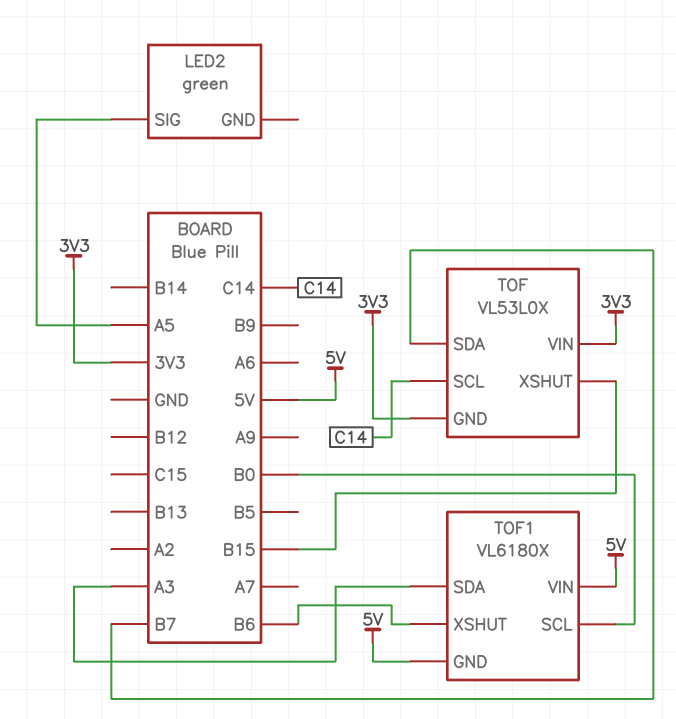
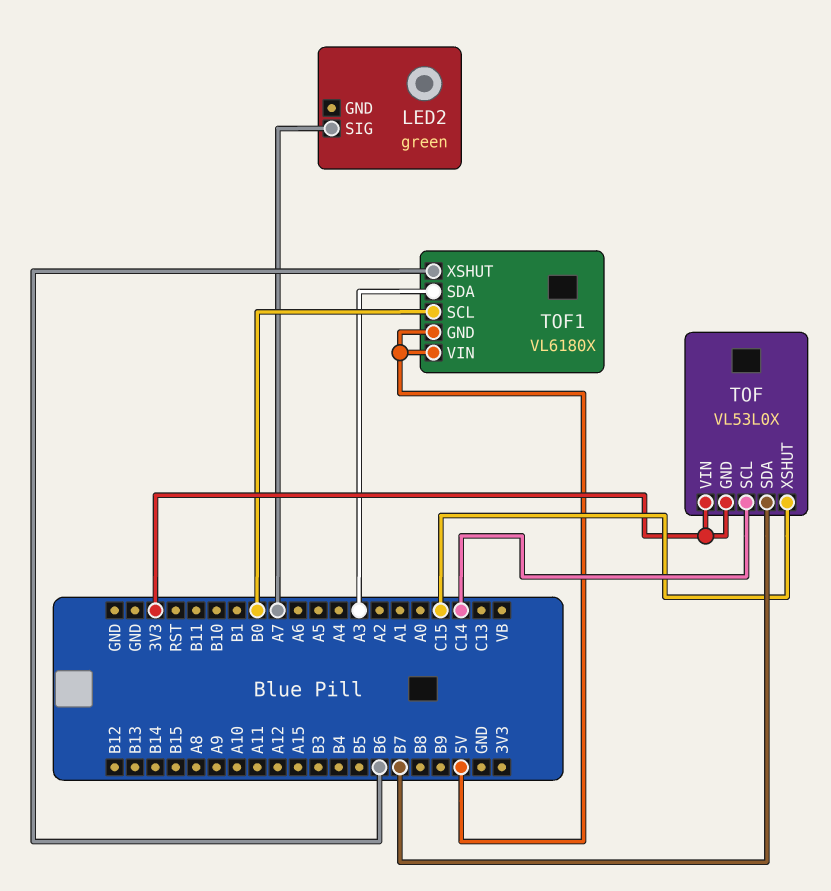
LED2 pin SIG: A5 -> A7
TOF pin XSHUT: B15 -> C15

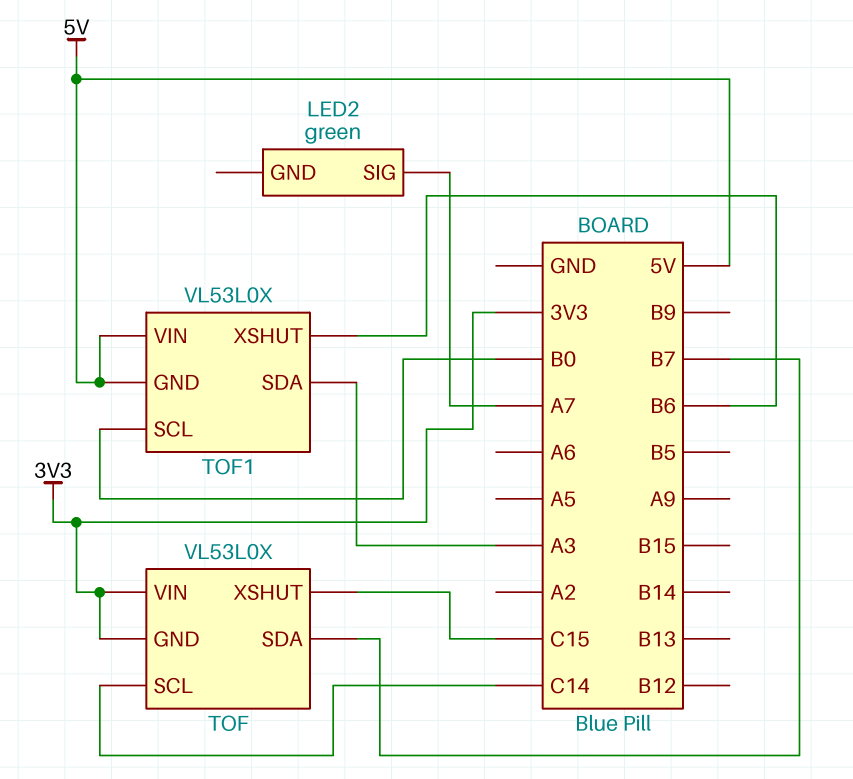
TOF1: VL6180X -> VL53L0X

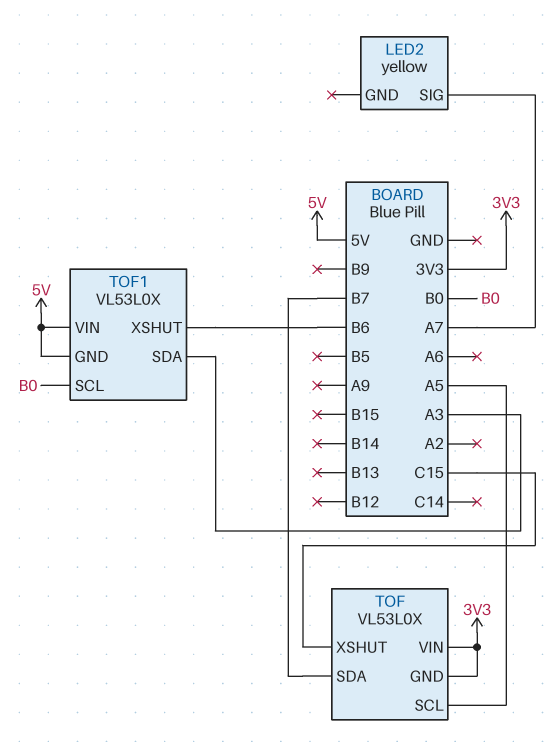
LED2: green -> yellow
TOF pin SCL: C14 -> A5

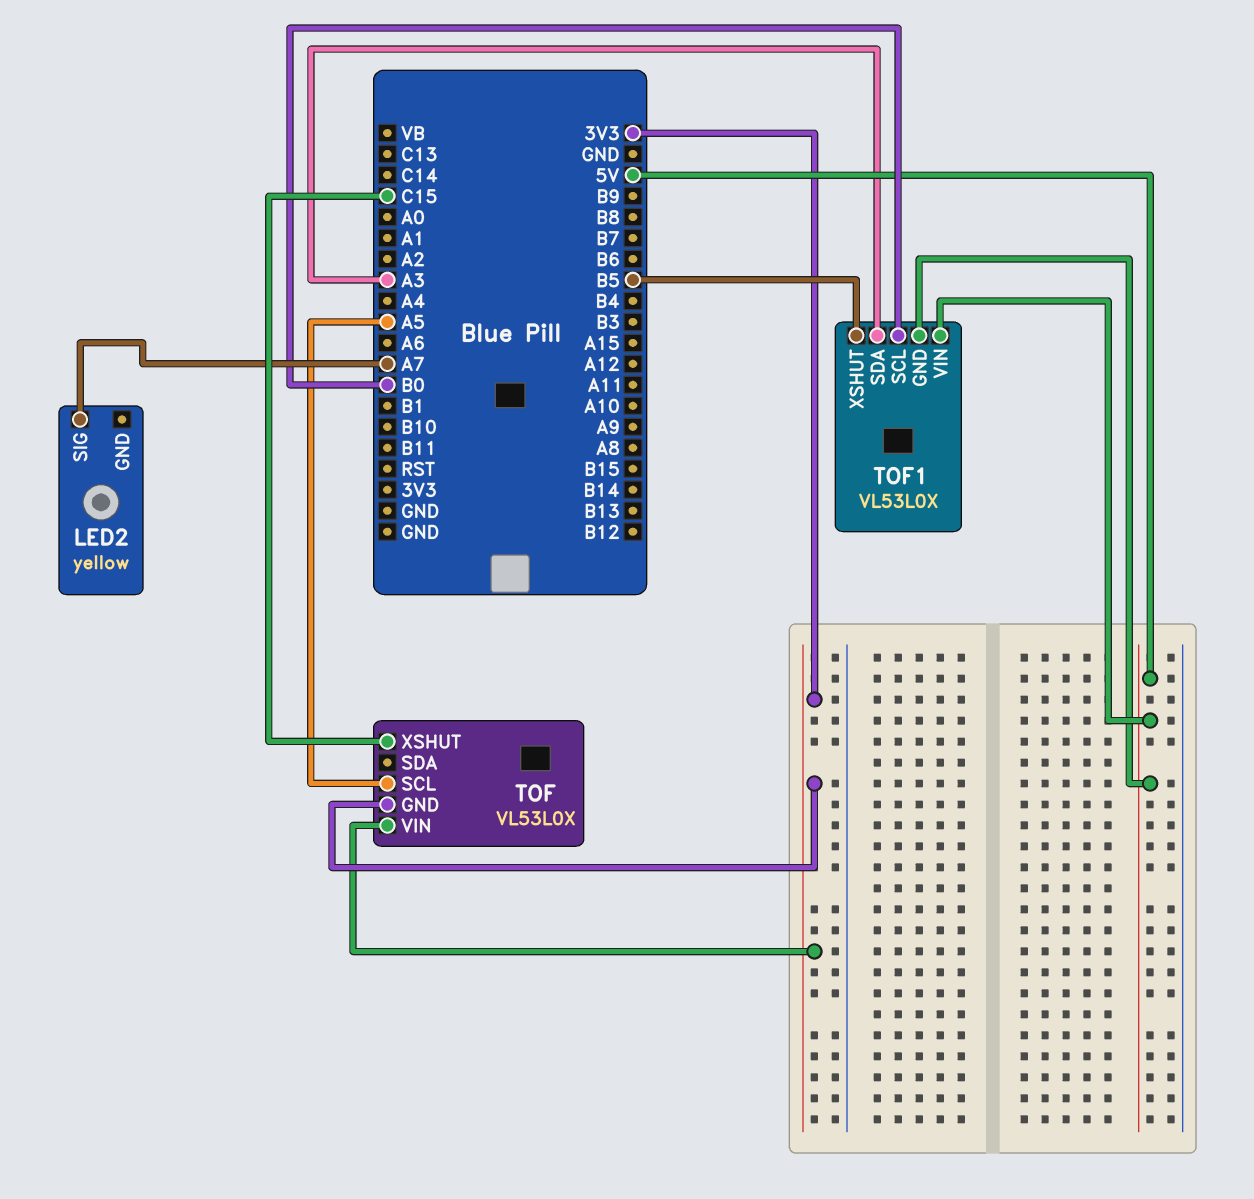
TOF pin SDA: B7 -> none
TOF1 pin XSHUT: B6 -> B5

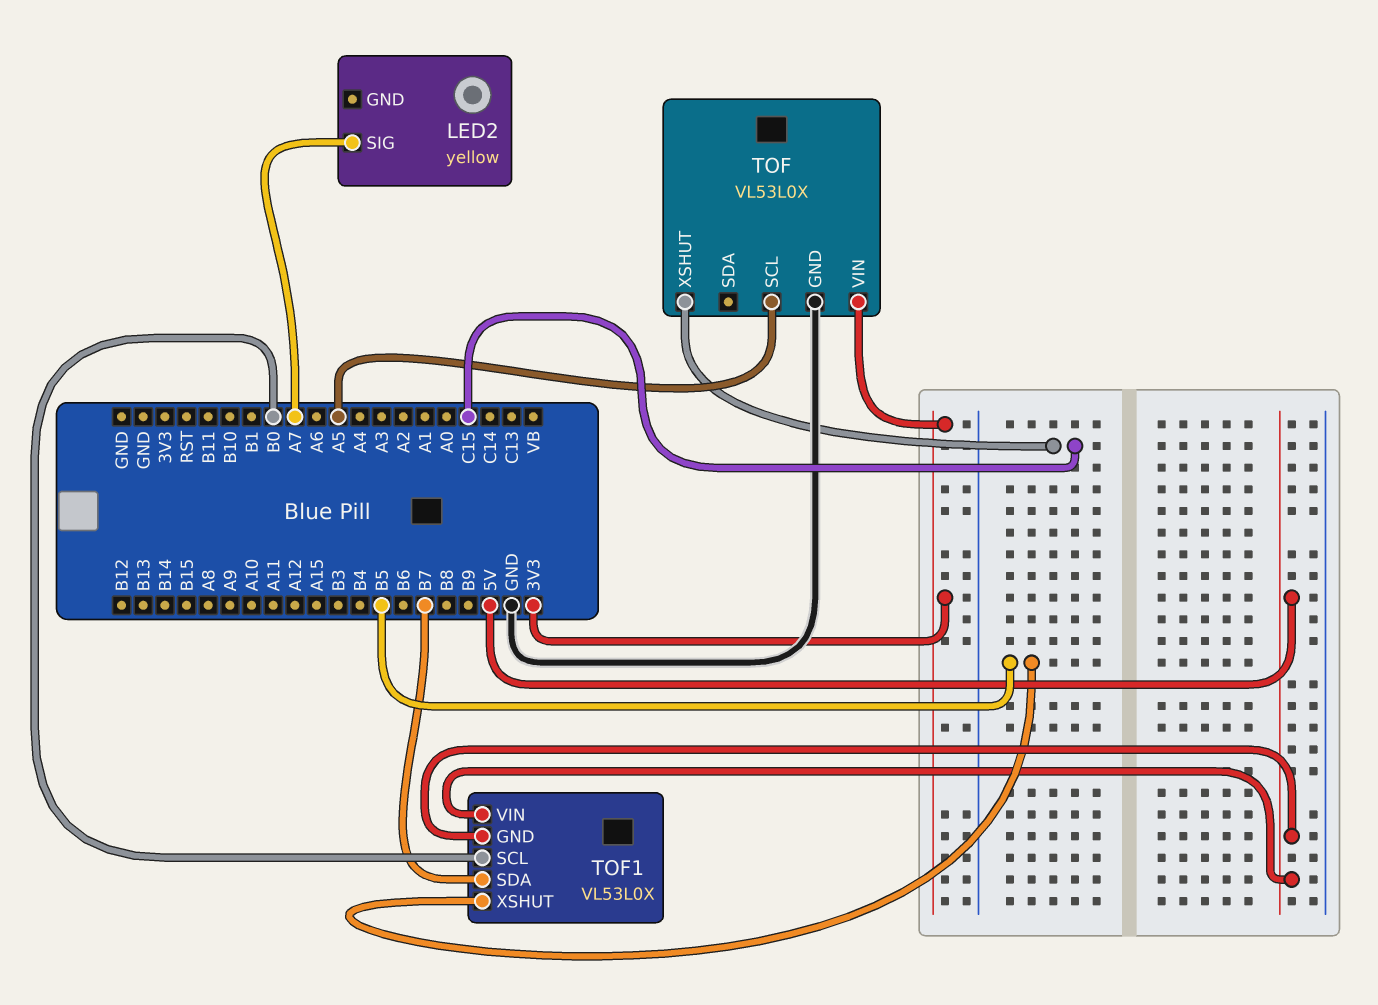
TOF pin GND: 3V3 -> GND
TOF1 pin SDA: A3 -> B7

